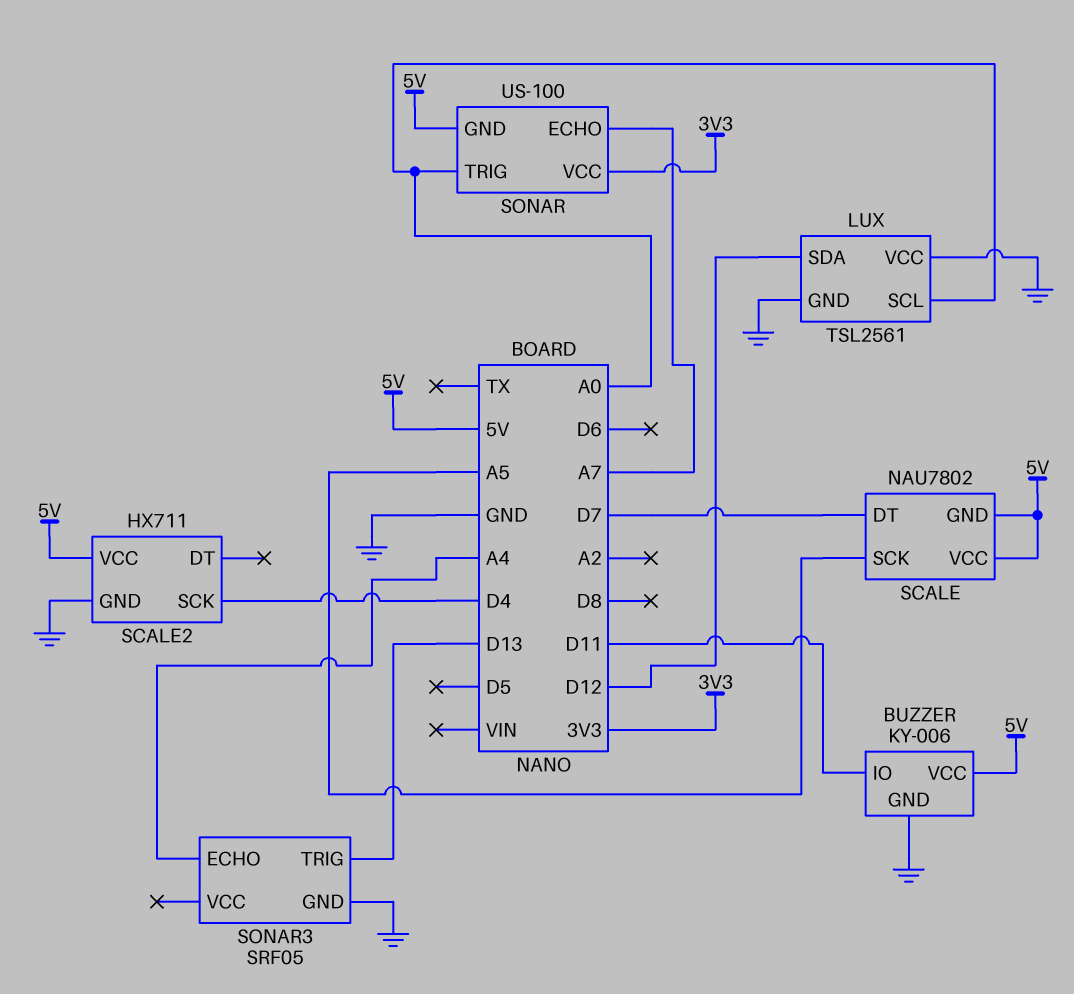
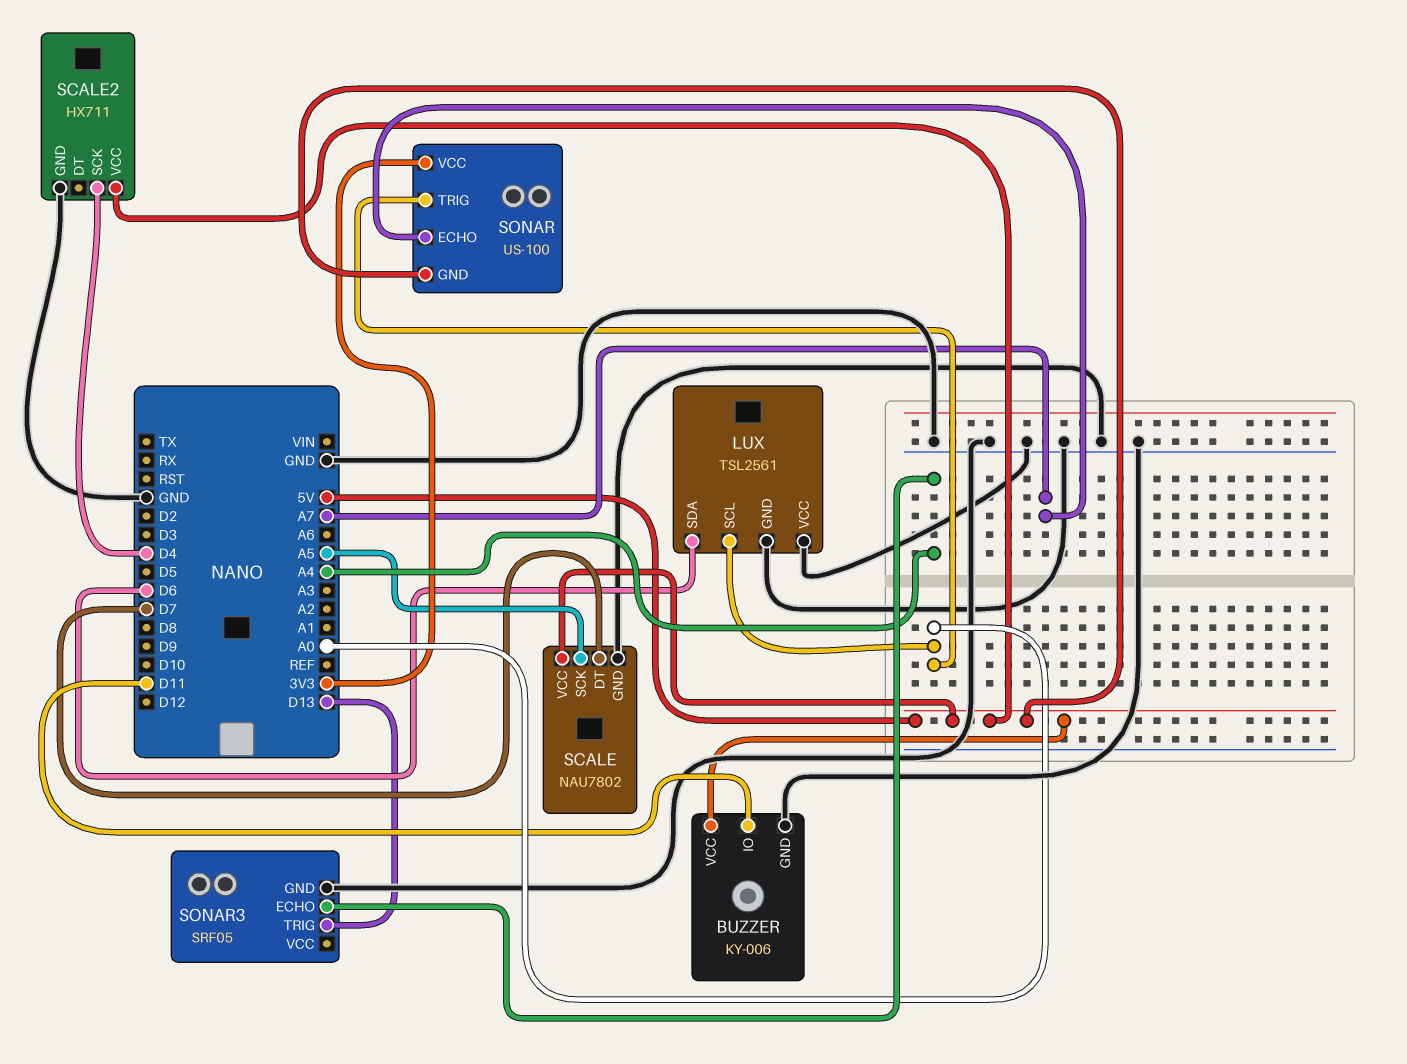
LUX pin SDA: D12 -> D6
SCALE pin GND: 5V -> GND

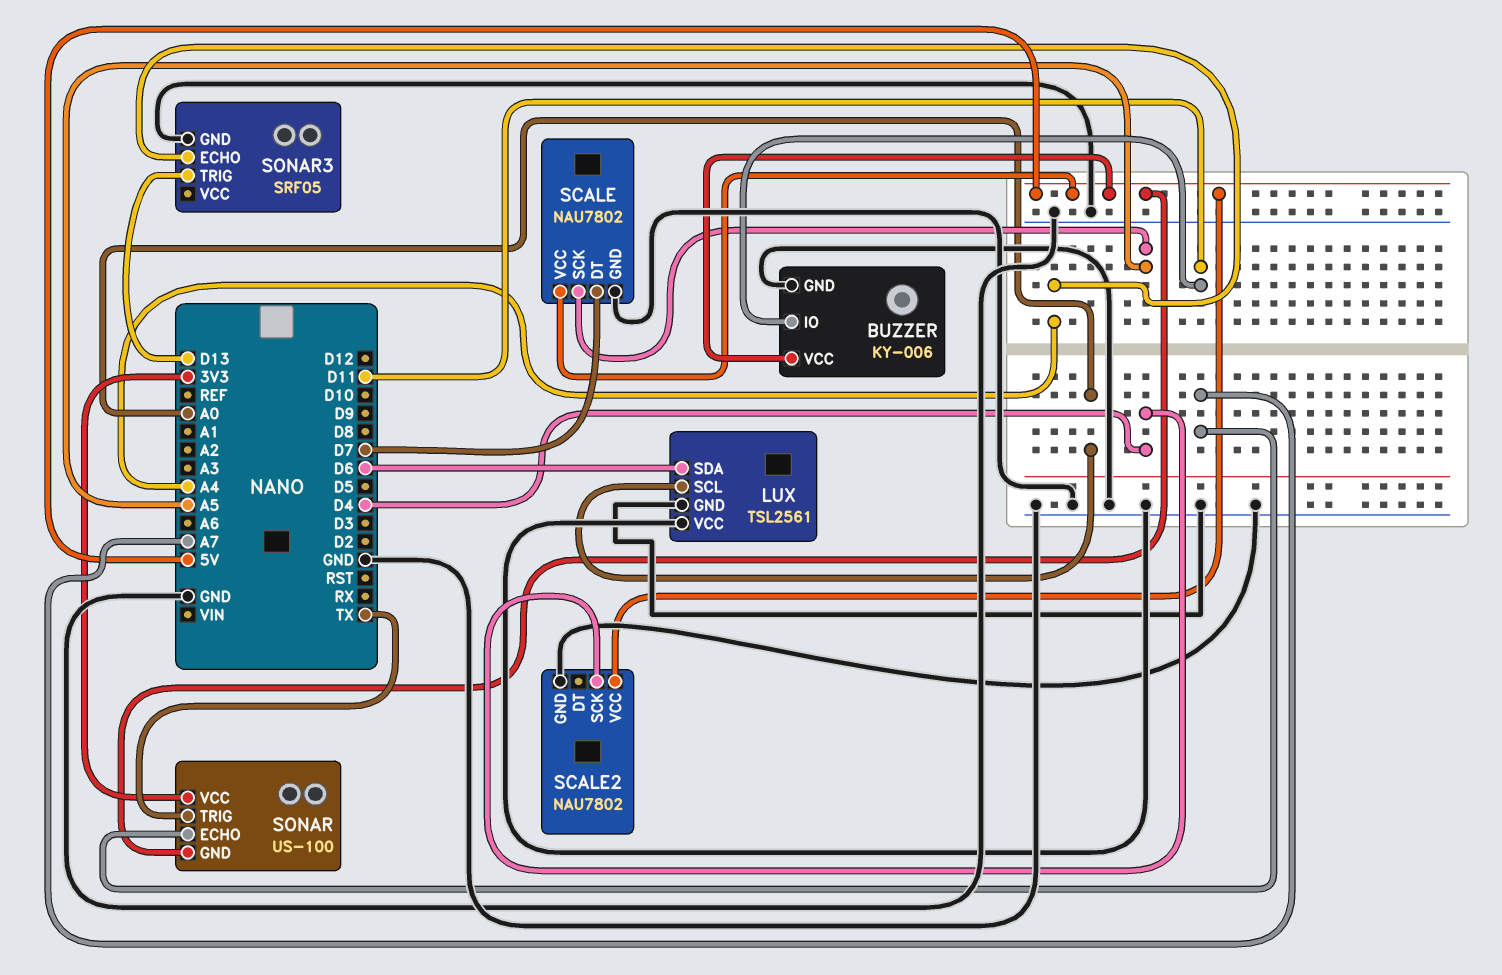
SCALE2: HX711 -> NAU7802
SONAR pin TRIG: A0 -> TX

